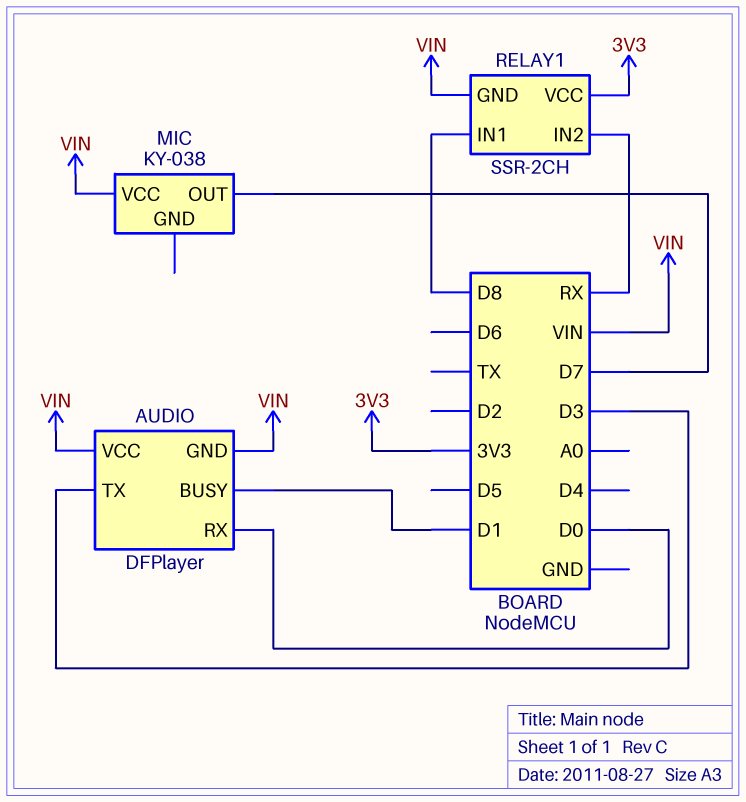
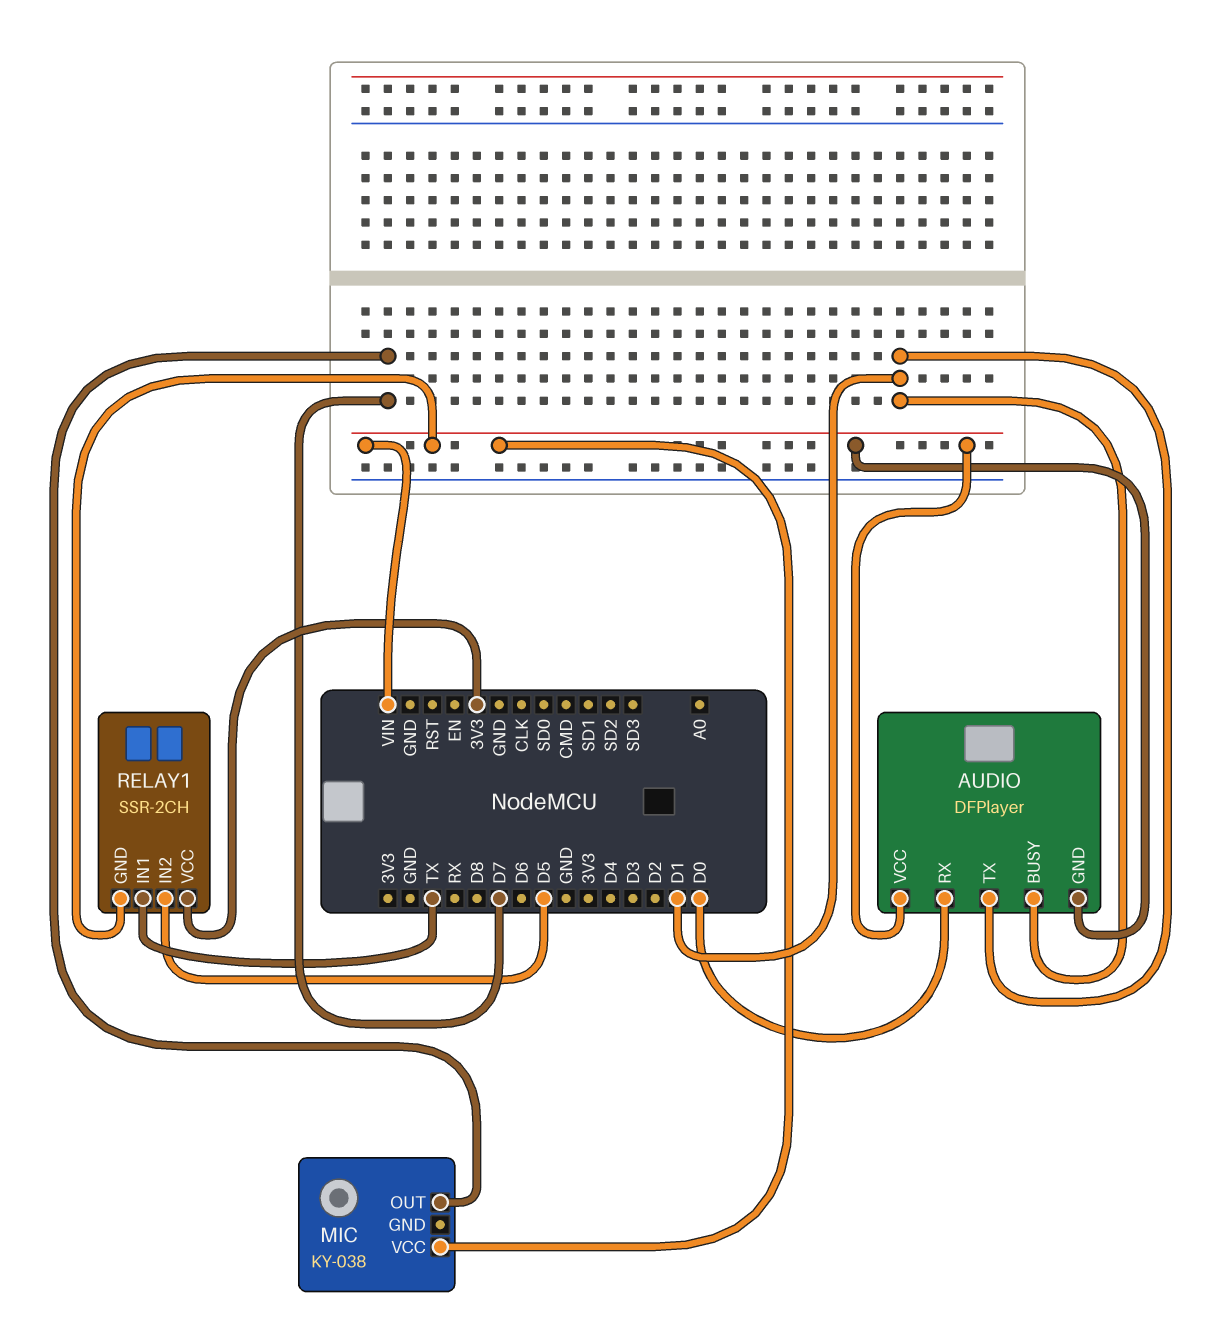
AUDIO pin TX: D3 -> D1
RELAY1 pin IN1: D8 -> TX
RELAY1 pin IN2: RX -> D5

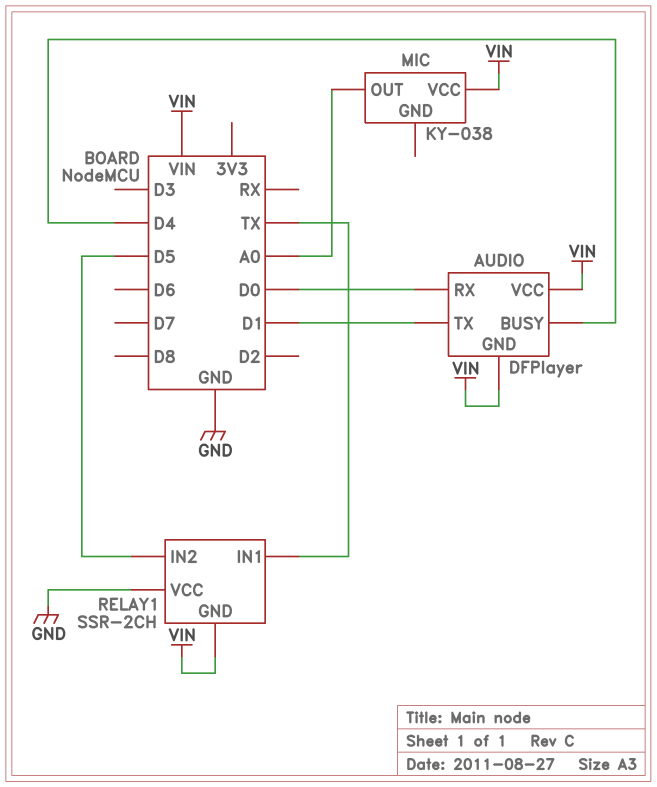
AUDIO pin BUSY: D1 -> D4
MIC pin OUT: D7 -> A0
RELAY1 pin VCC: 3V3 -> GND

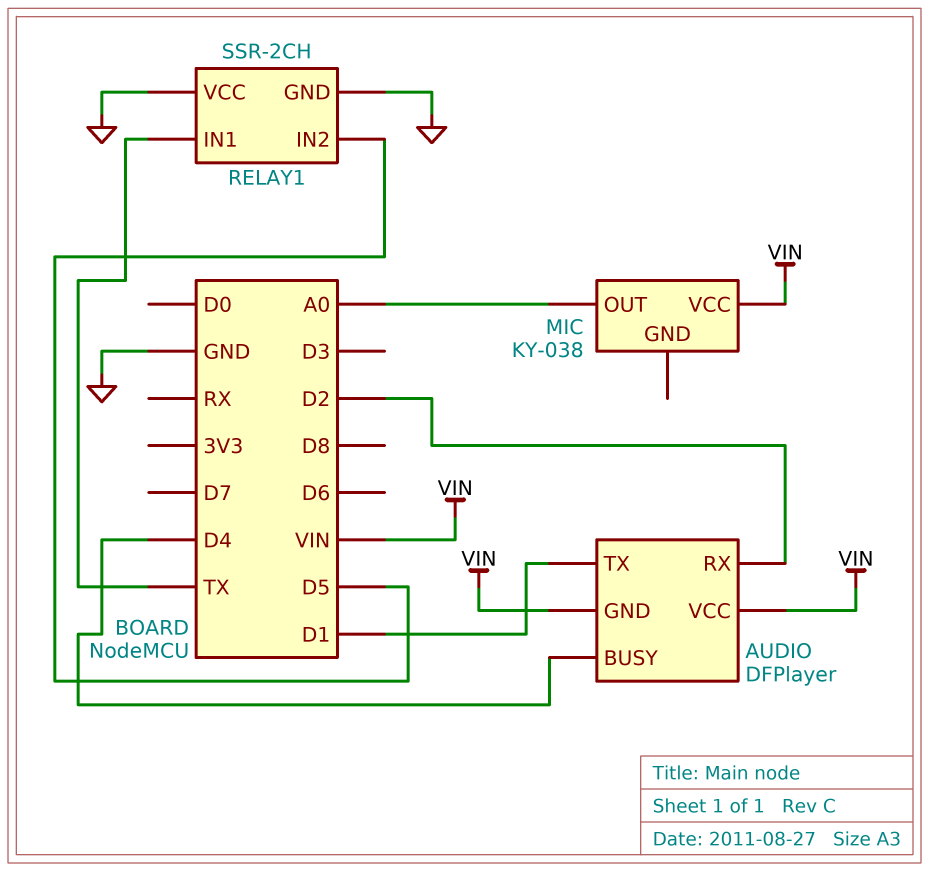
AUDIO pin RX: D0 -> D2
RELAY1 pin GND: VIN -> GND

